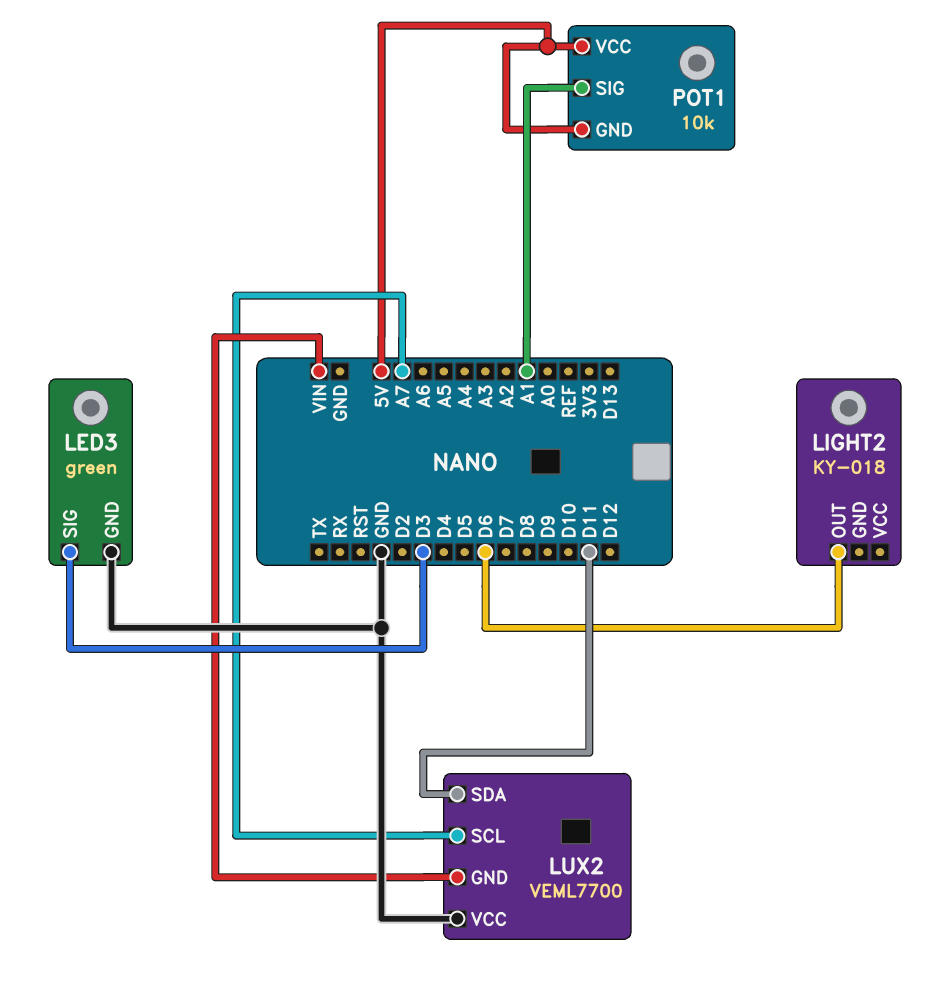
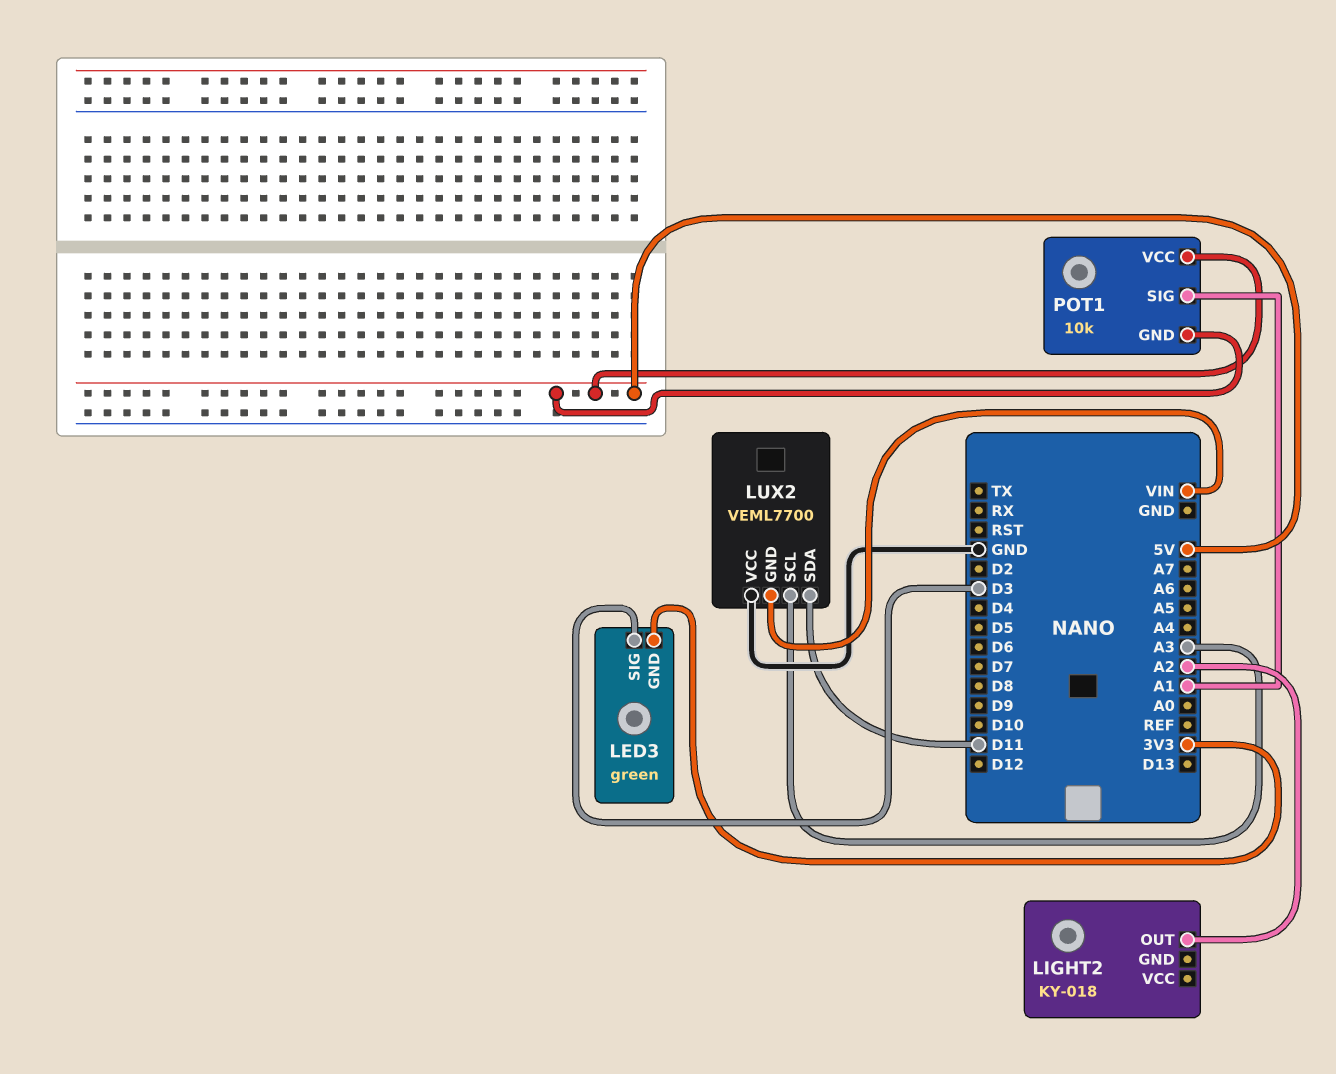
LED3 pin GND: GND -> 3V3
LIGHT2 pin OUT: D6 -> A2
LUX2 pin SCL: A7 -> A3

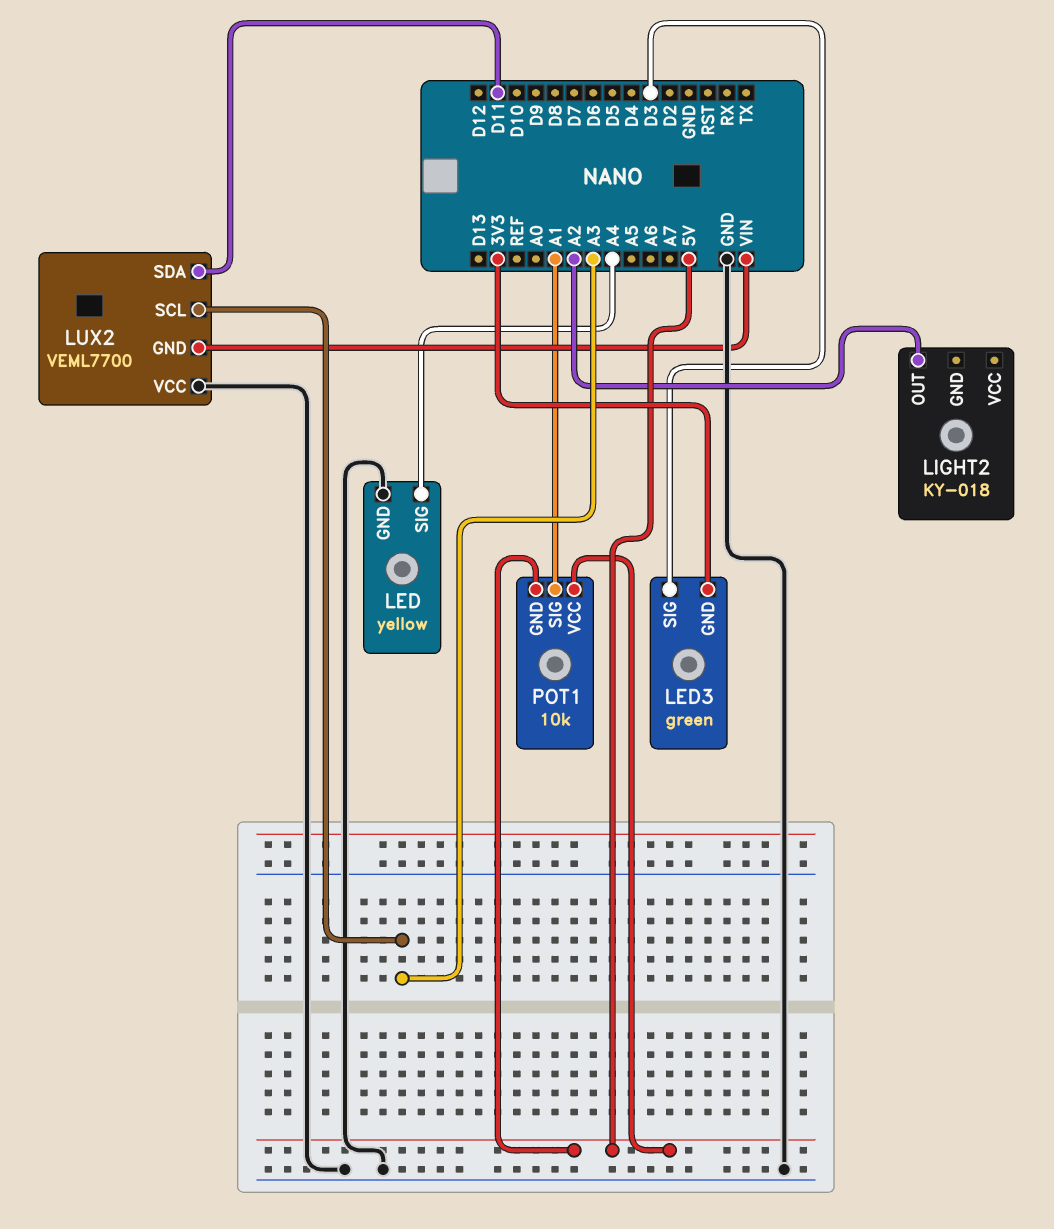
LED: none -> yellow
LED pin GND: none -> GND
LED pin SIG: none -> A4

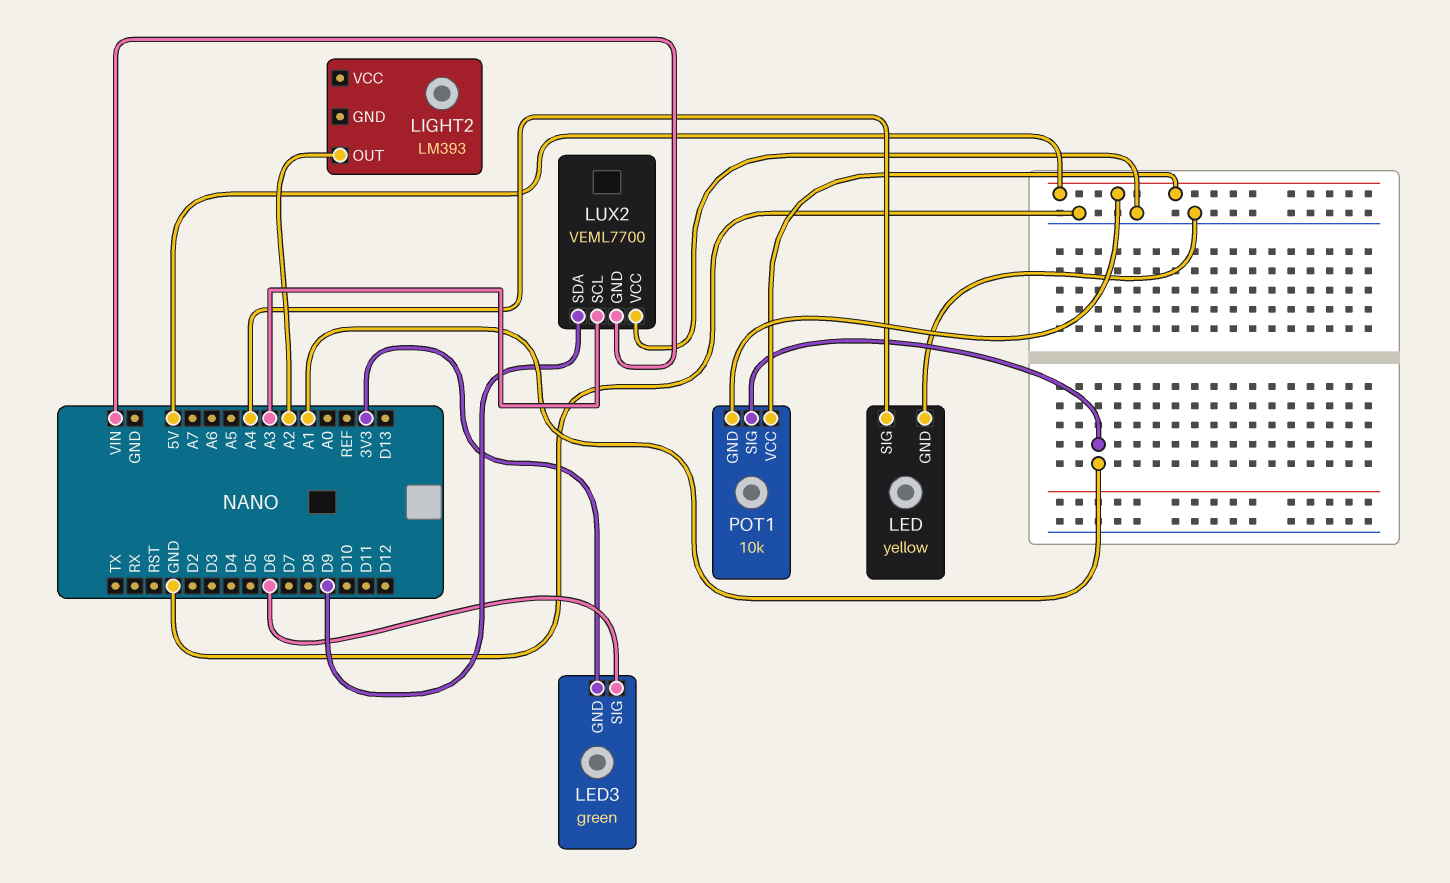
LED3 pin SIG: D3 -> D6
LIGHT2: KY-018 -> LM393
LUX2 pin SDA: D11 -> D9

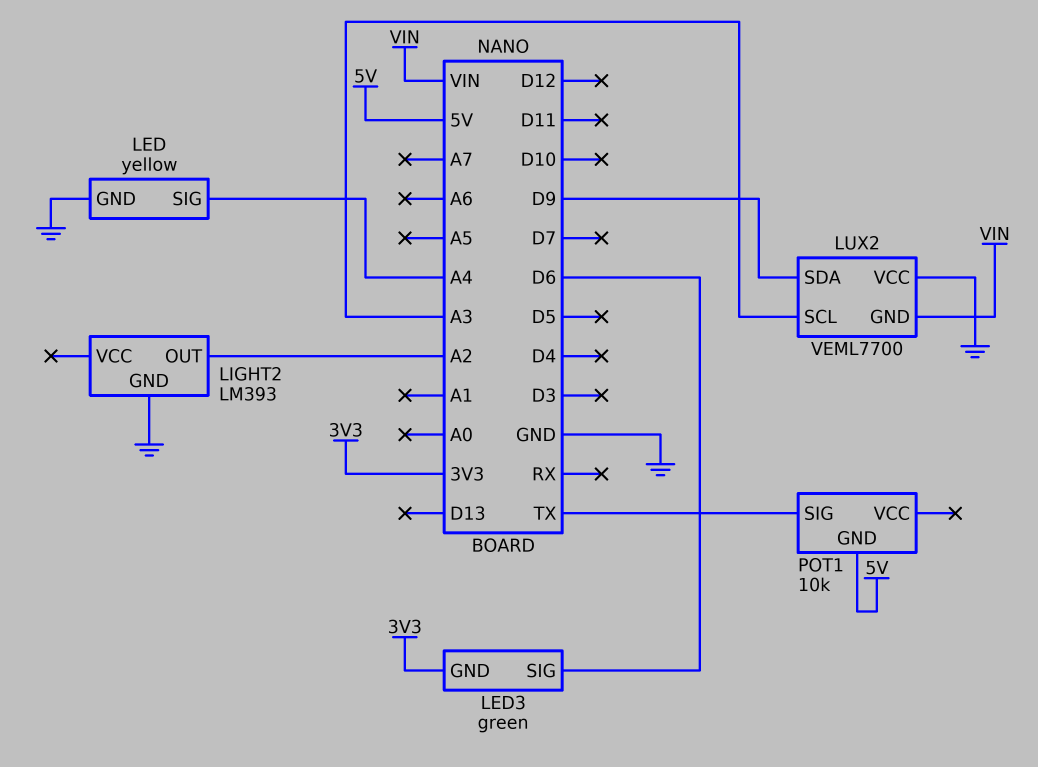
LIGHT2 pin GND: none -> GND
POT1 pin SIG: A1 -> TX
POT1 pin VCC: 5V -> none

